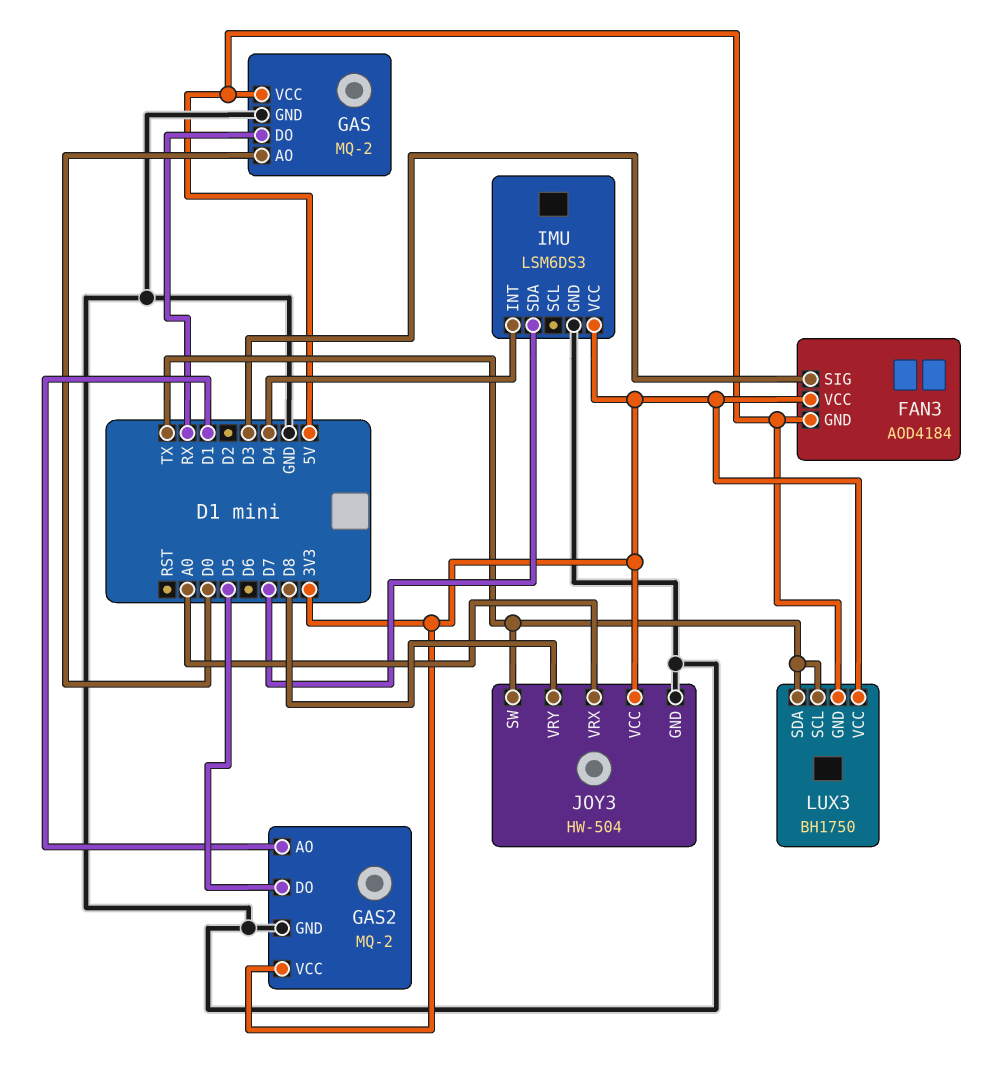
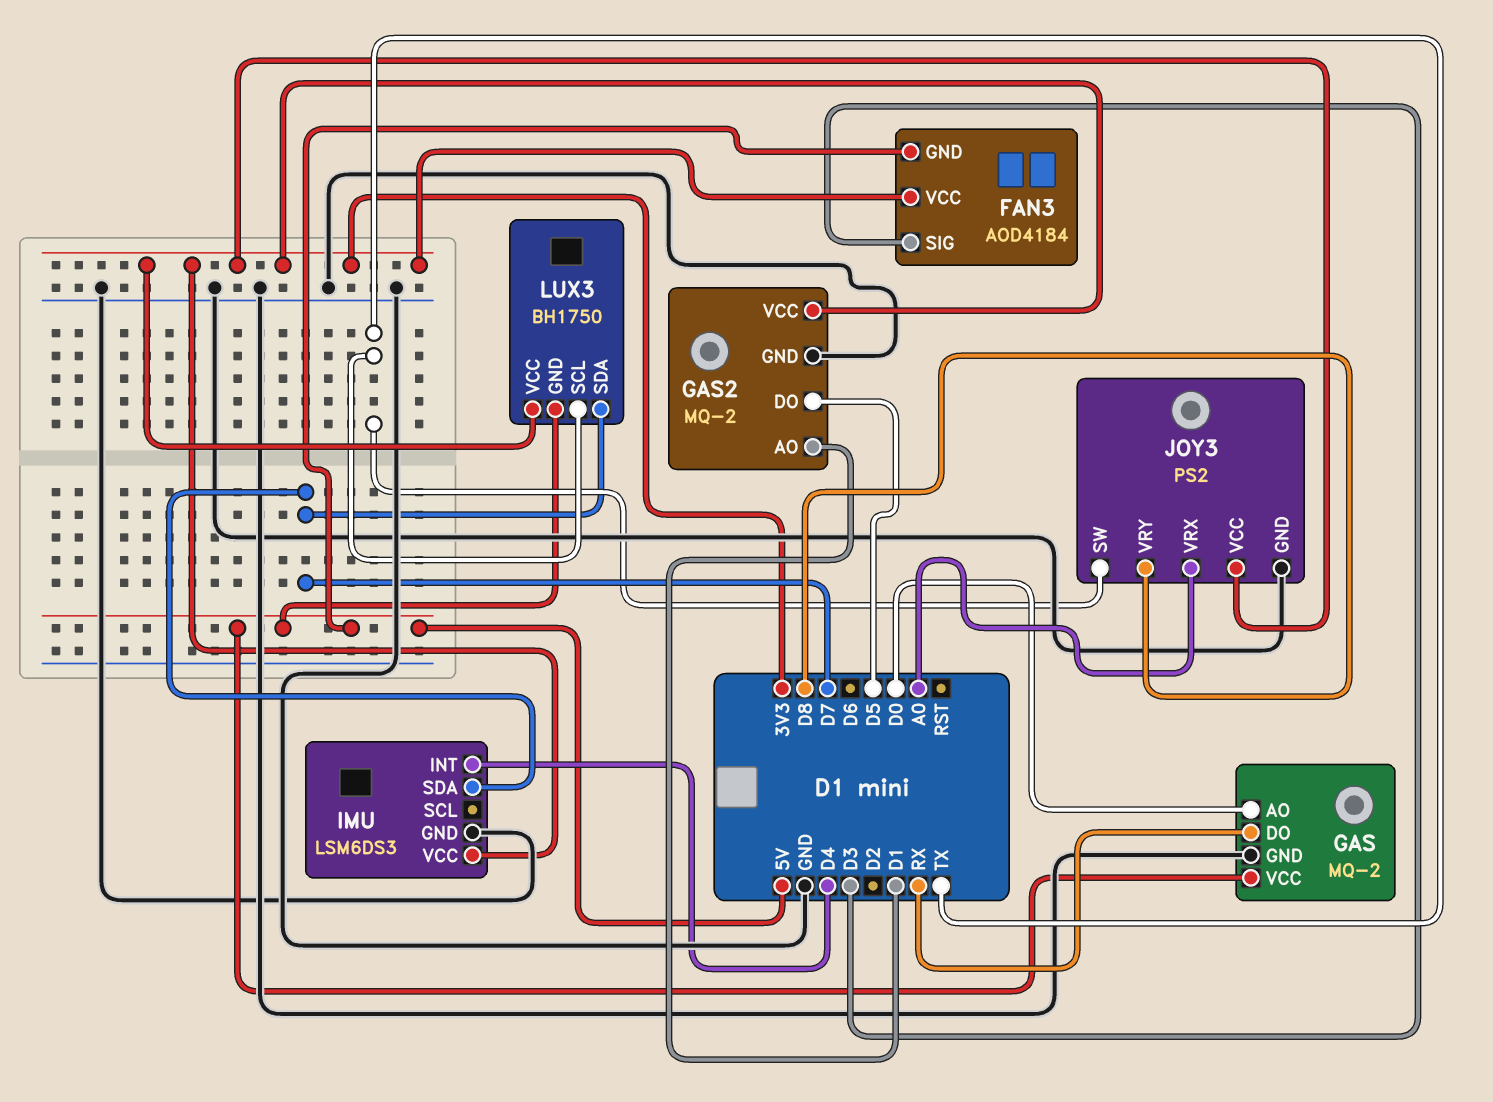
JOY3: HW-504 -> PS2
LUX3 pin SDA: TX -> D7

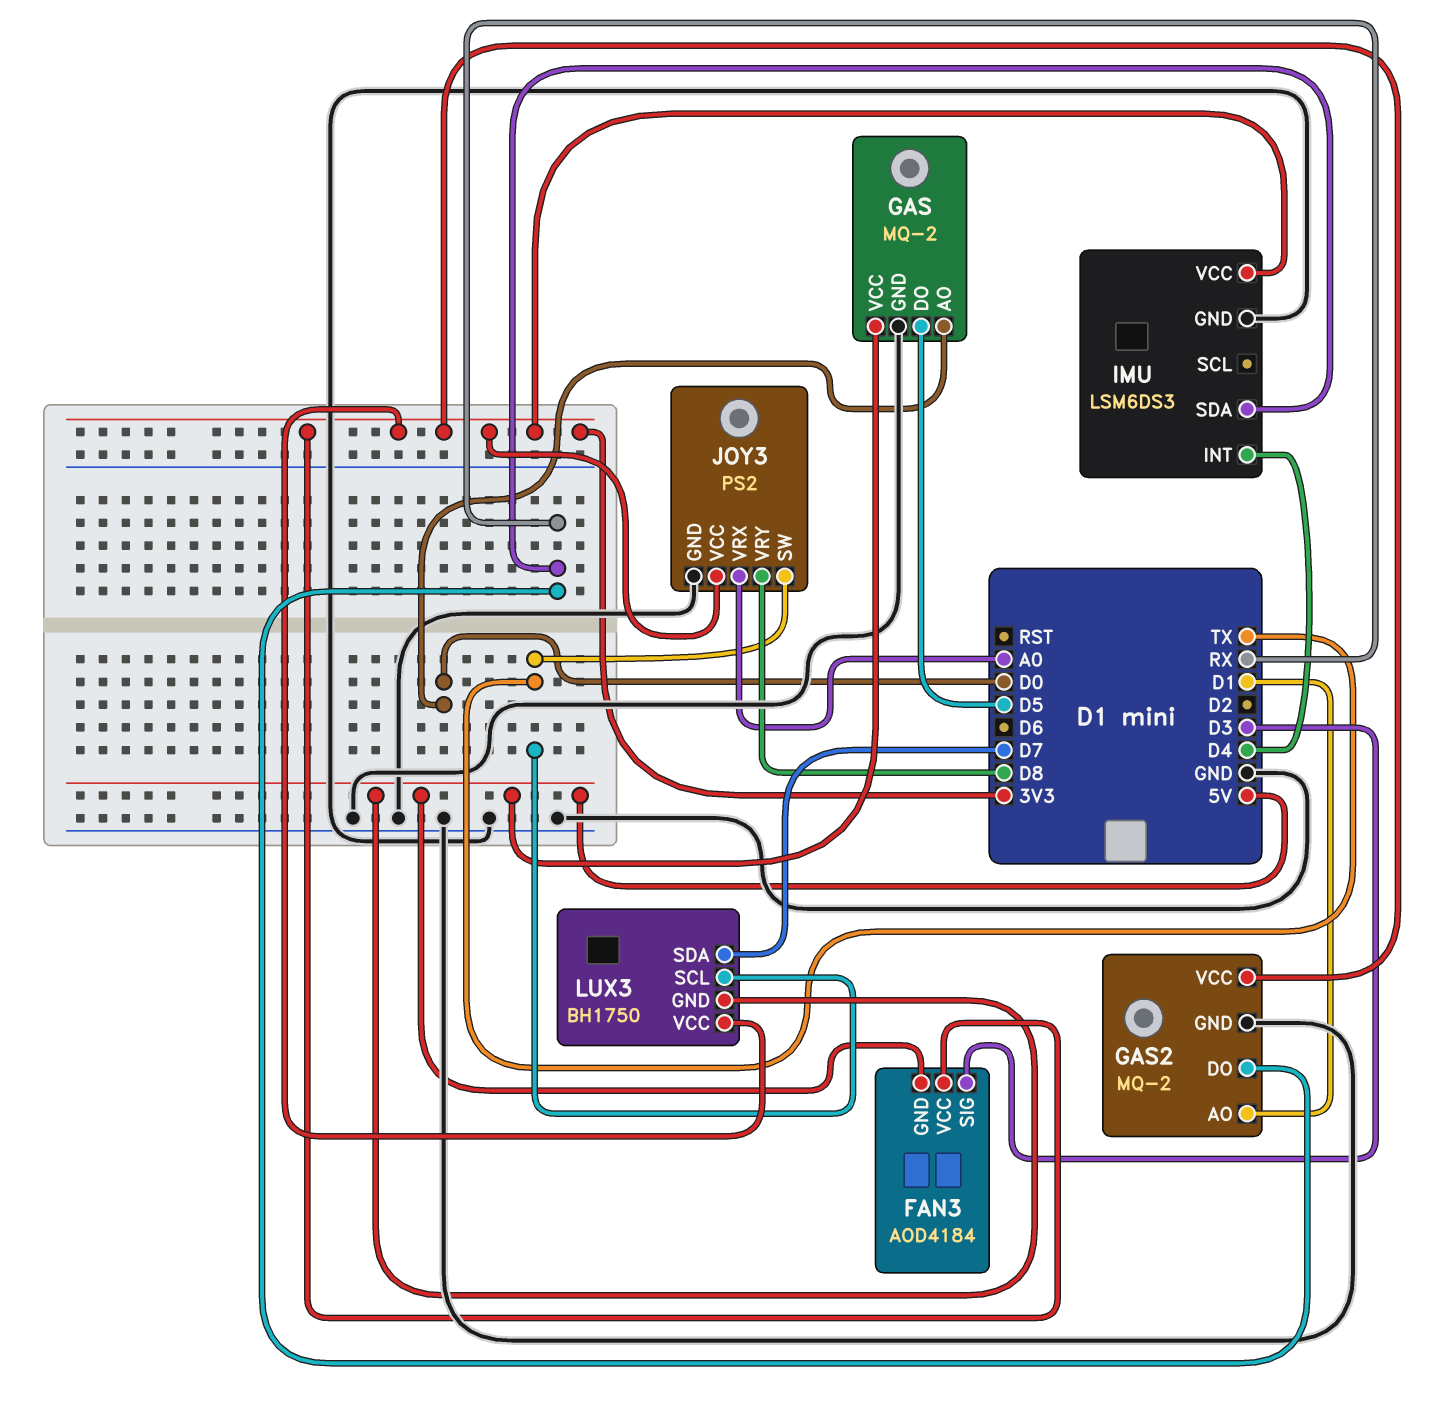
GAS pin DO: RX -> D5
GAS2 pin DO: D5 -> RX
IMU pin SDA: D7 -> RX

